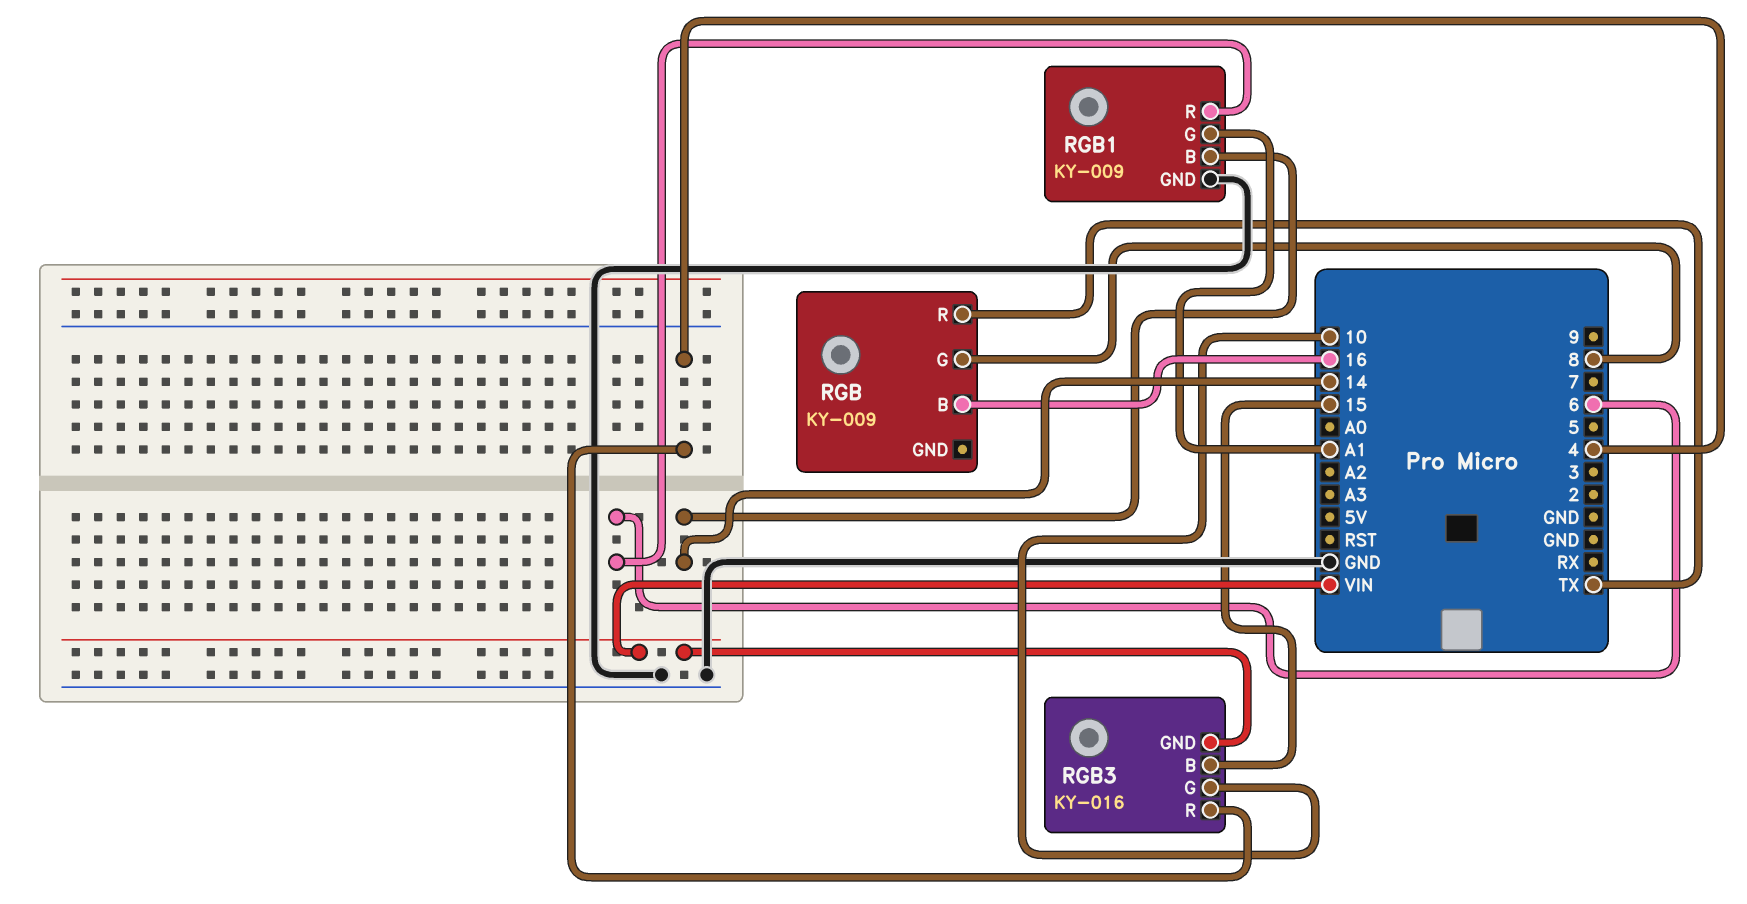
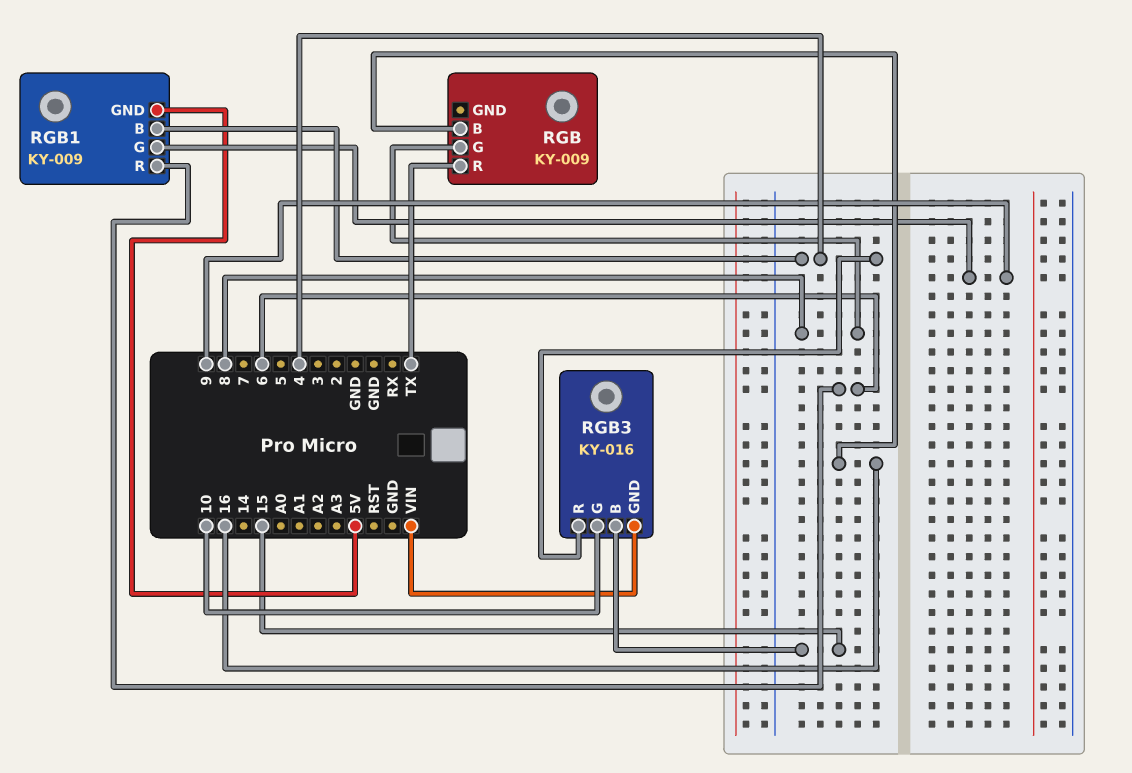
RGB1 pin B: 14 -> 4
RGB1 pin G: A1 -> 9
RGB1 pin GND: GND -> 5V

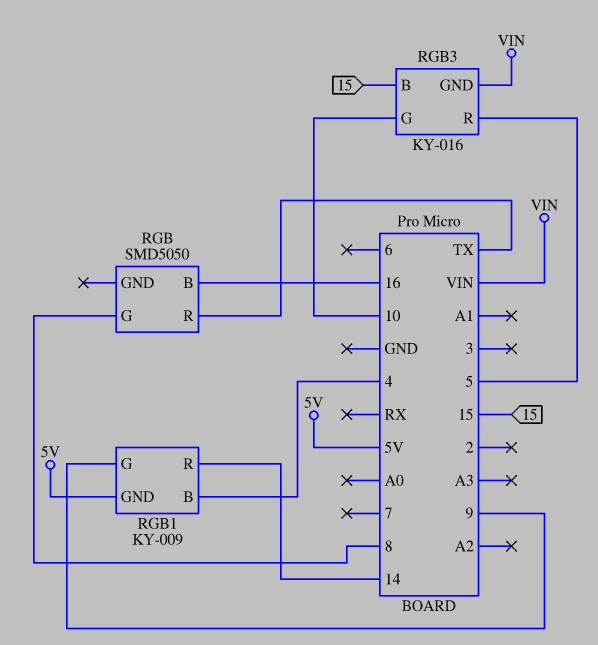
RGB: KY-009 -> SMD5050
RGB1 pin R: 6 -> 14
RGB3 pin R: 4 -> 5

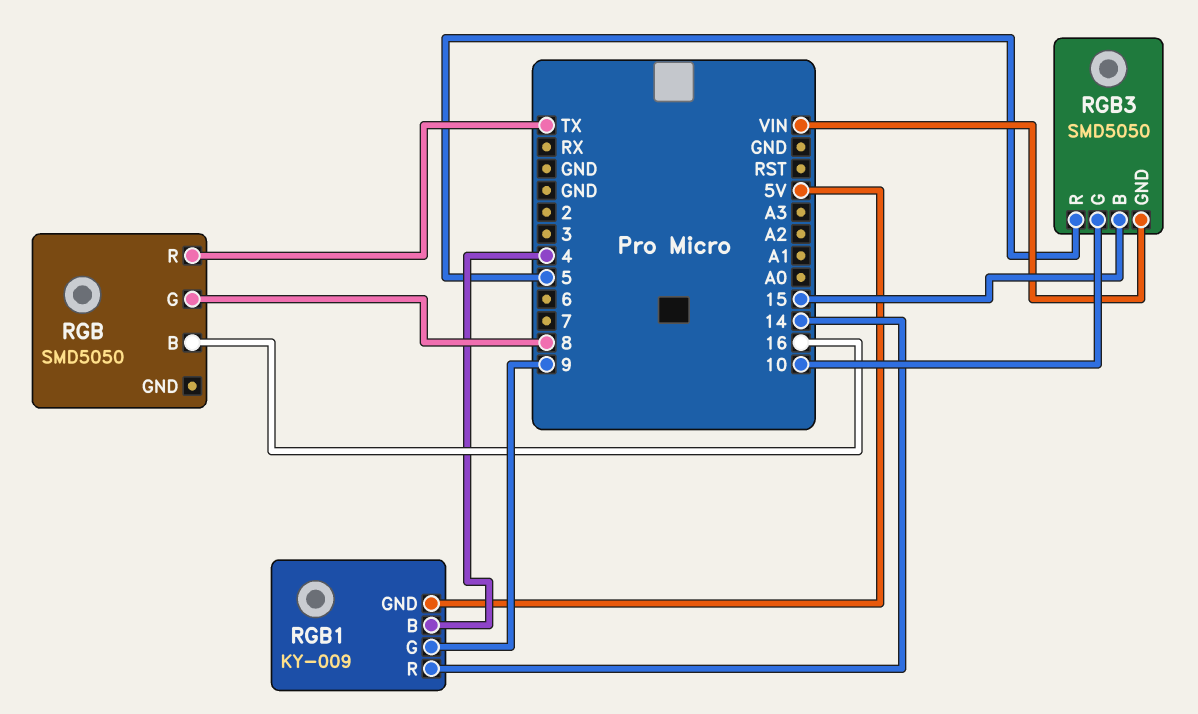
RGB3: KY-016 -> SMD5050

